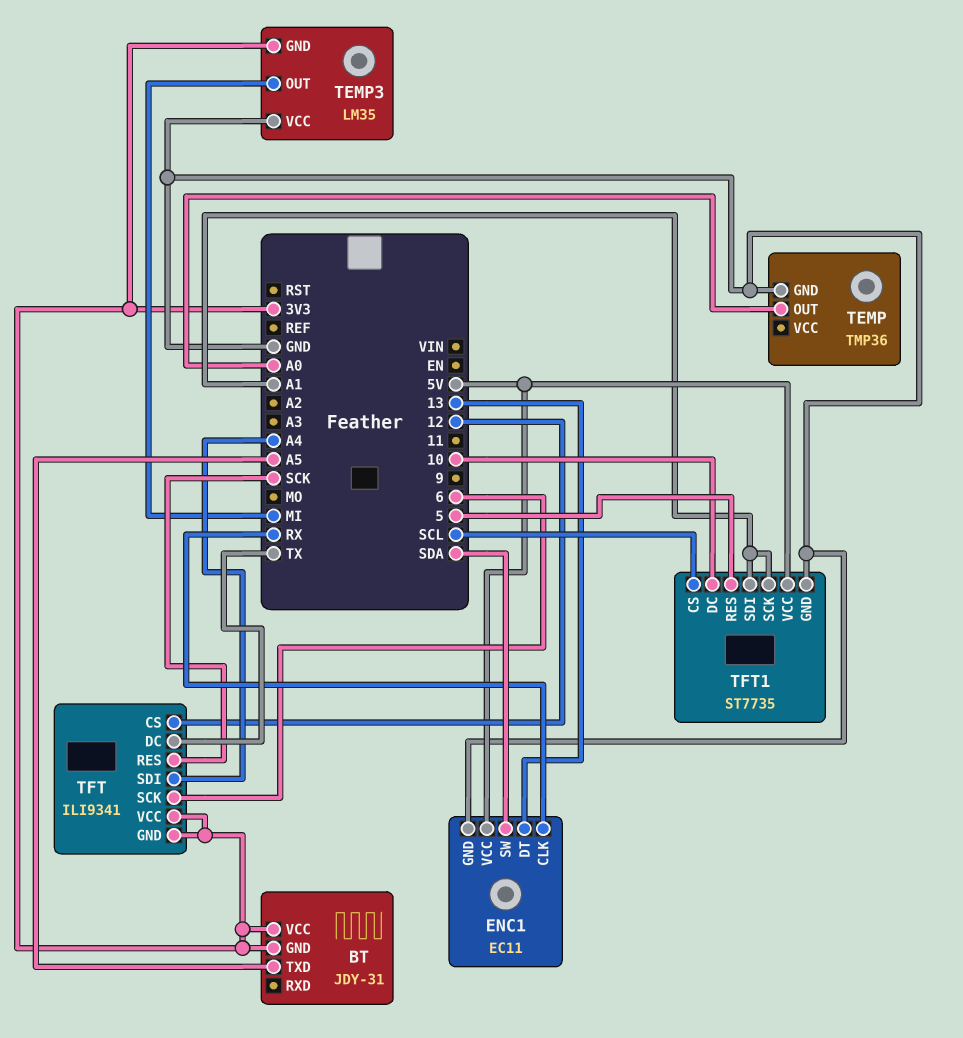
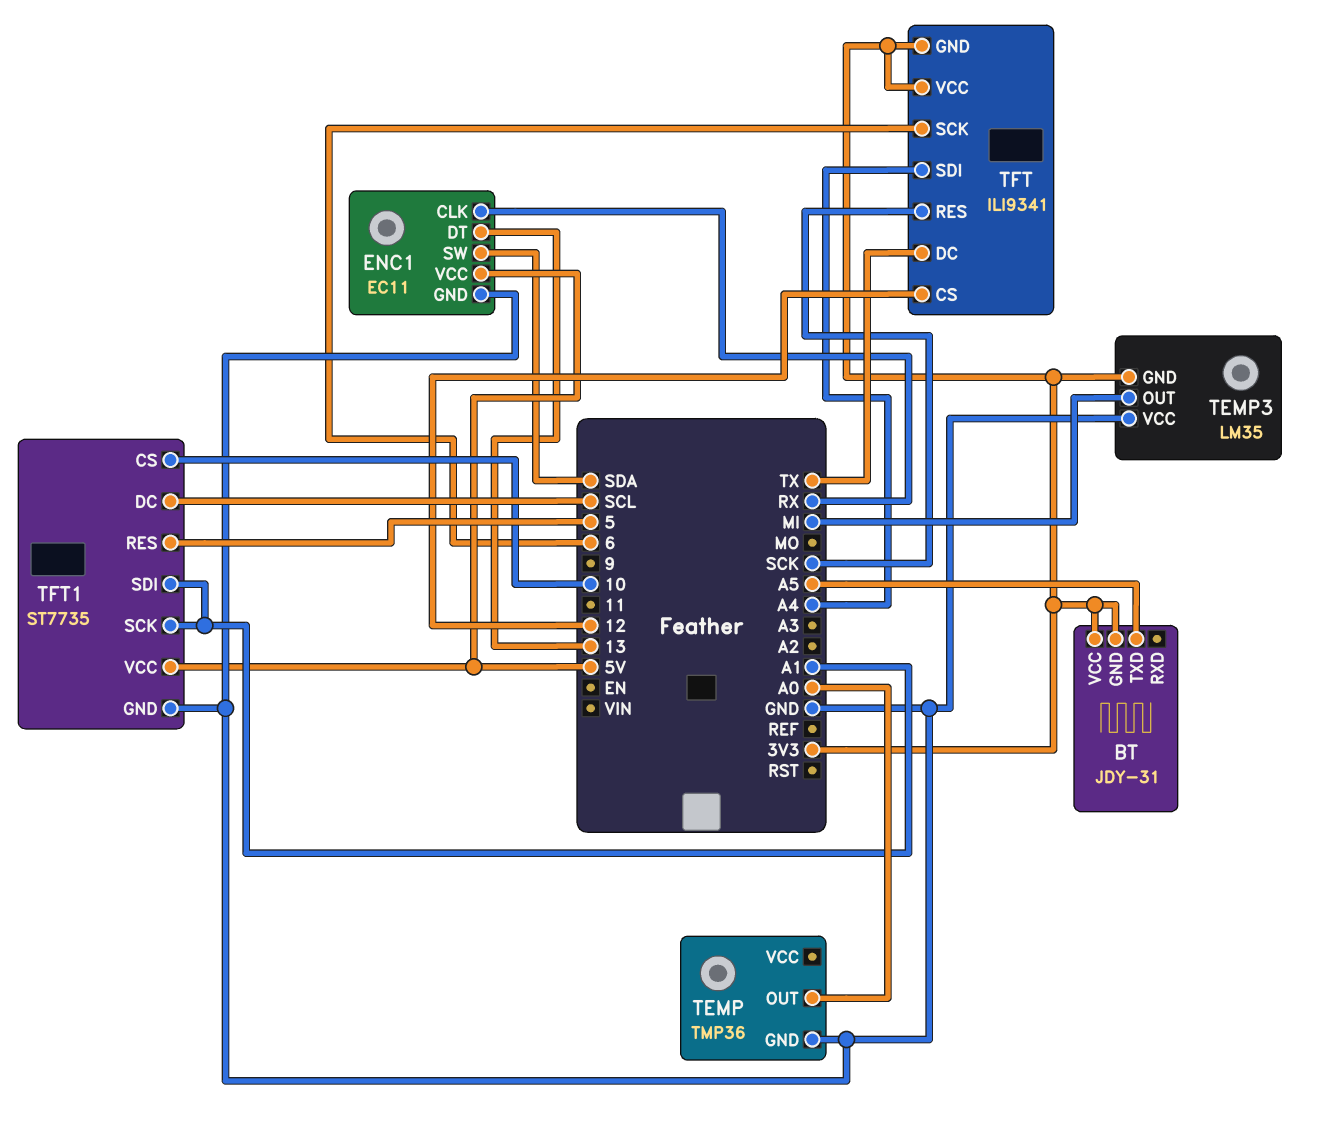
TFT1 pin CS: SCL -> 10
TFT1 pin DC: 10 -> SCL

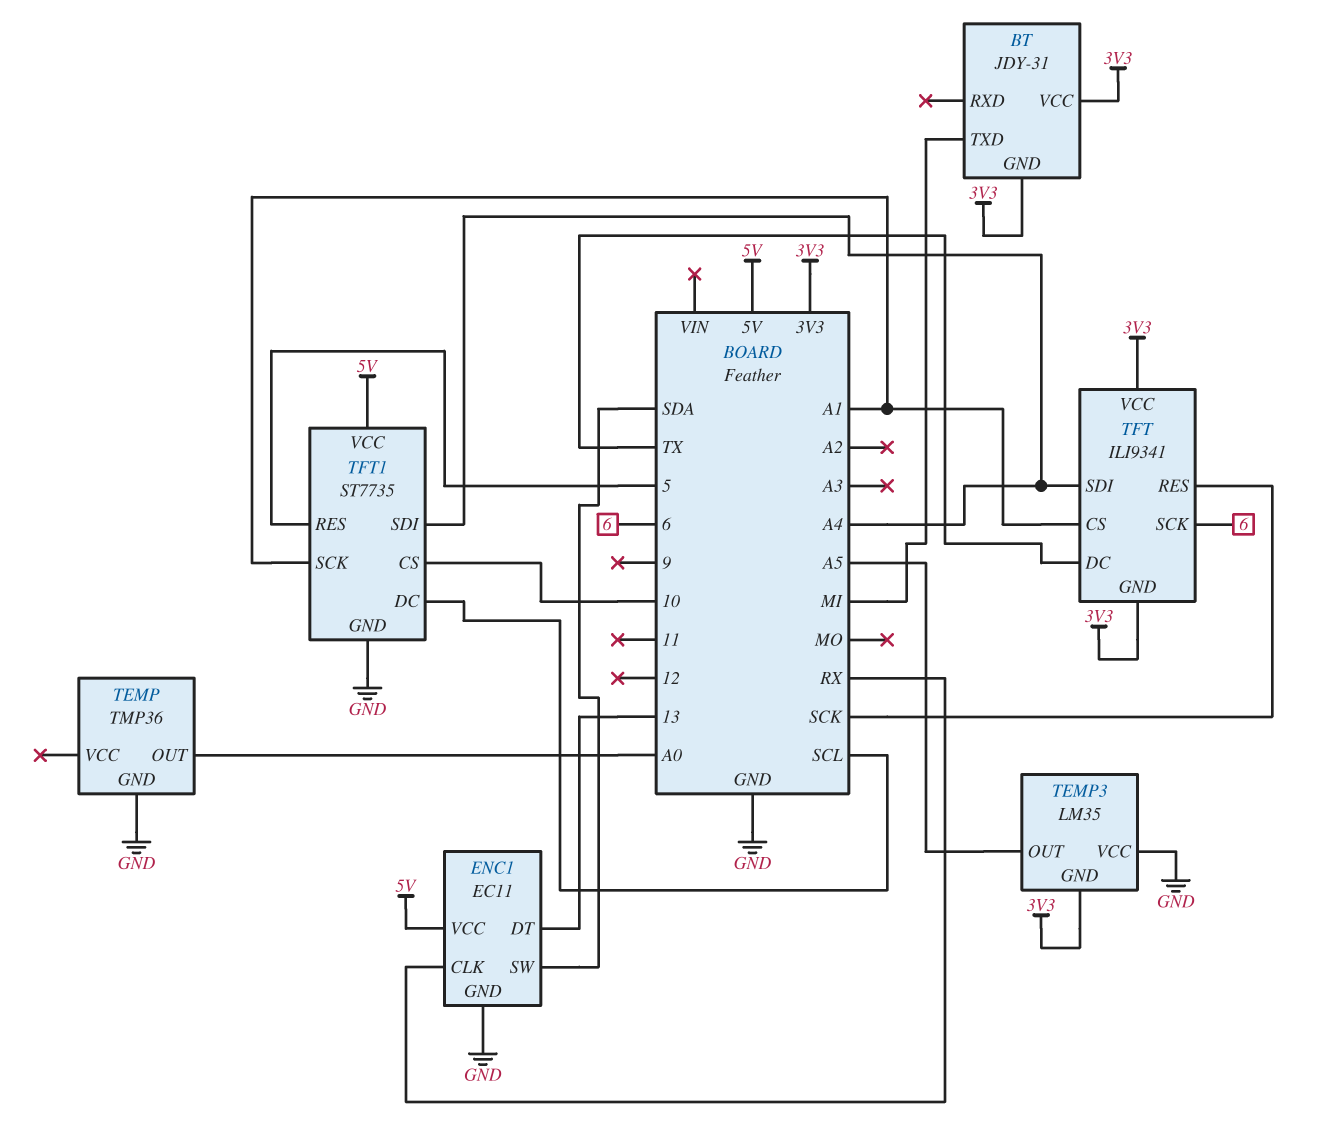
BT pin TXD: A5 -> MI
TEMP3 pin OUT: MI -> A5
TFT pin CS: 12 -> A1
TFT1 pin SDI: A1 -> A4

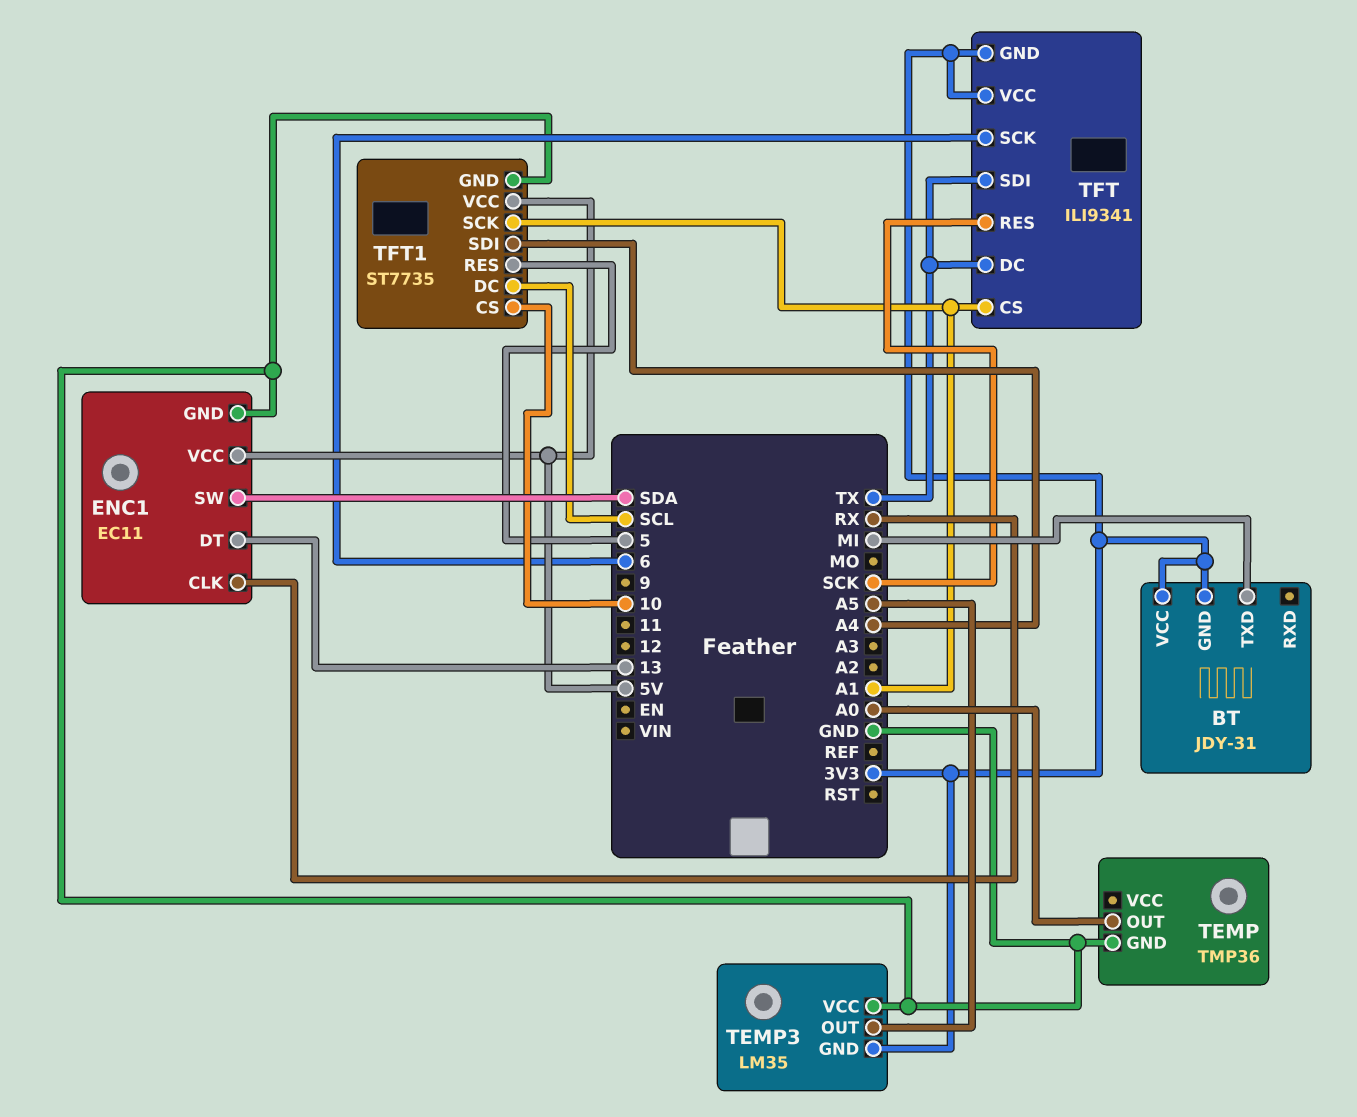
TFT pin SDI: A4 -> TX

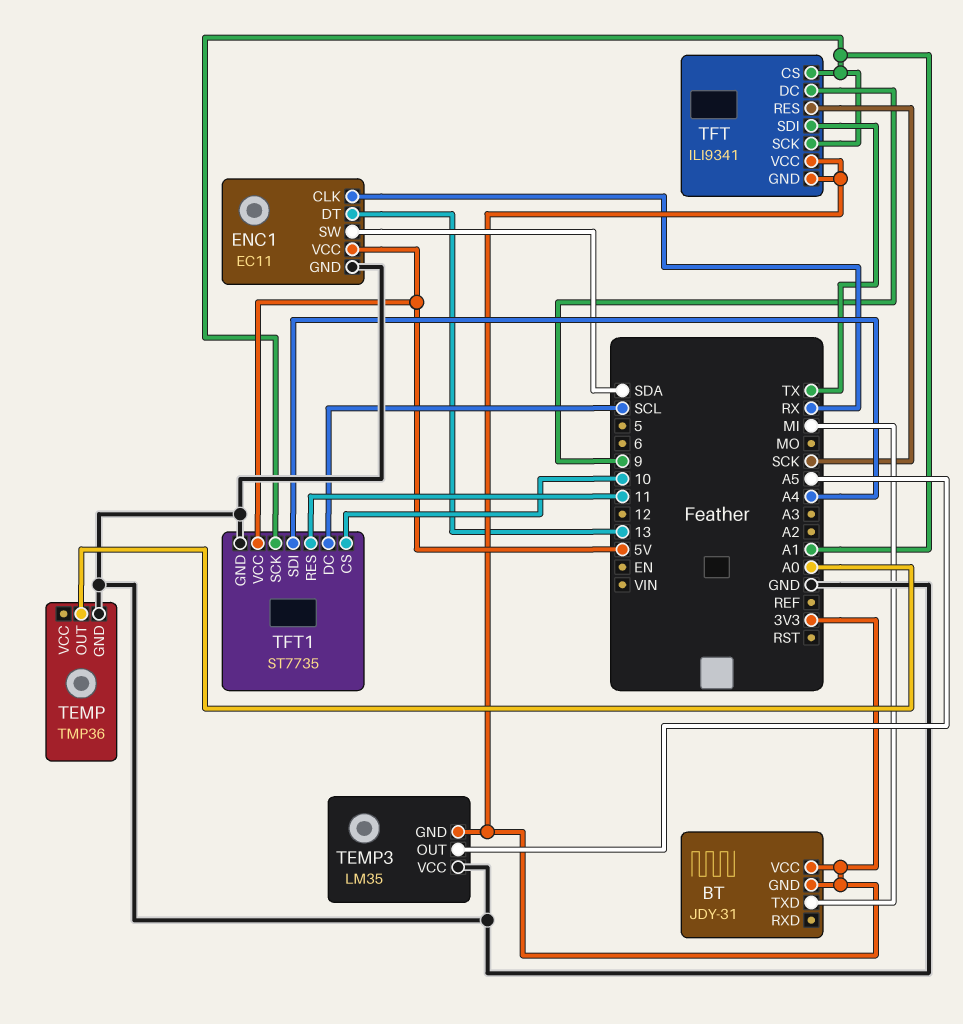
TFT pin DC: TX -> 9
TFT pin SCK: 6 -> A1
TFT1 pin RES: 5 -> 11

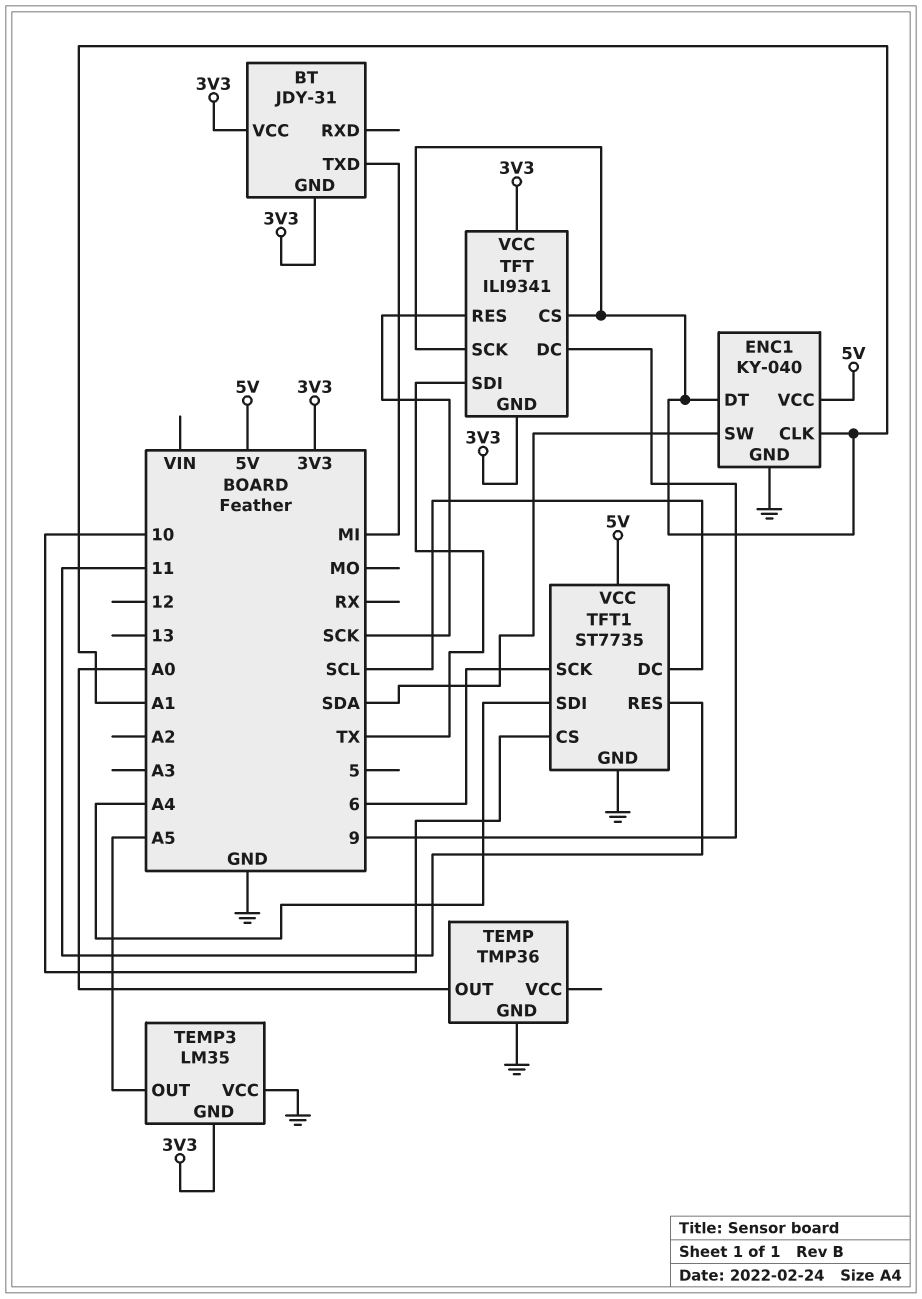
ENC1: EC11 -> KY-040
ENC1 pin CLK: RX -> A1
ENC1 pin DT: 13 -> A1
TFT1 pin SCK: A1 -> 6

